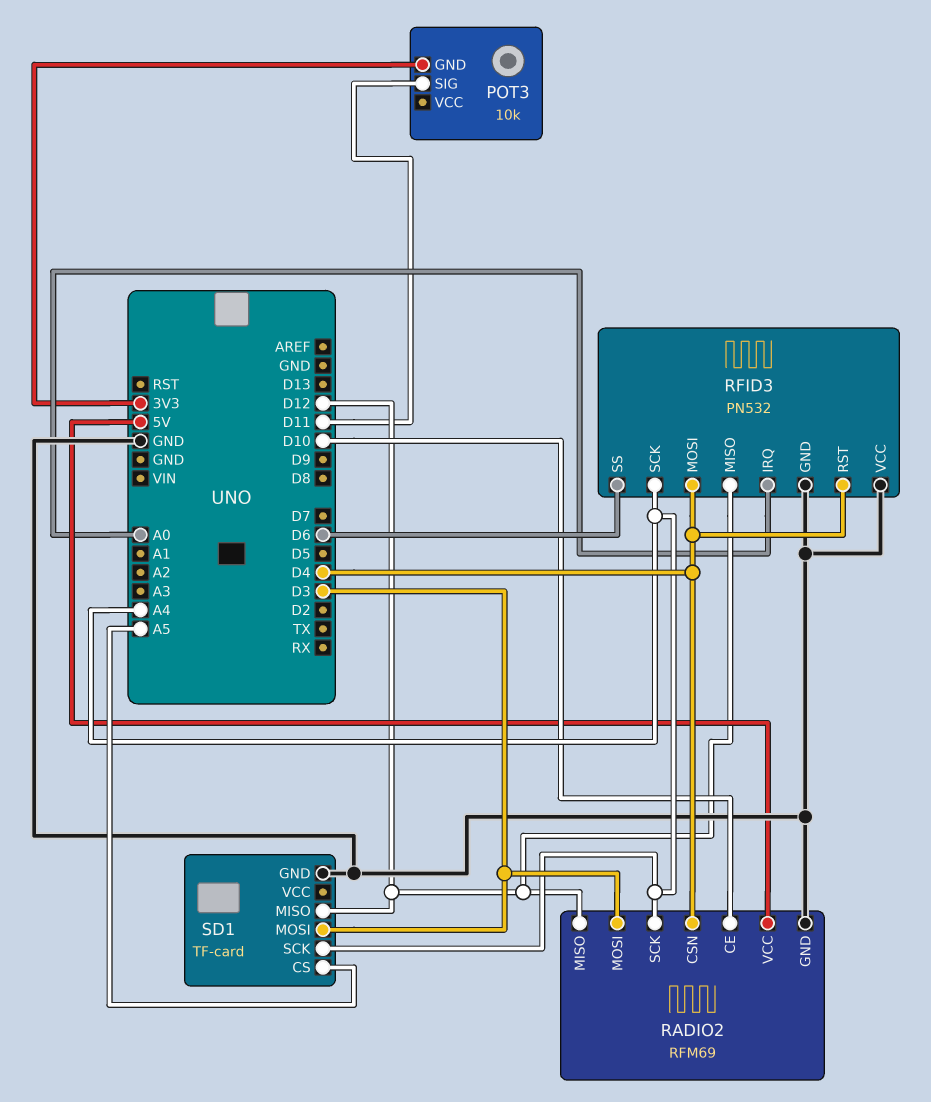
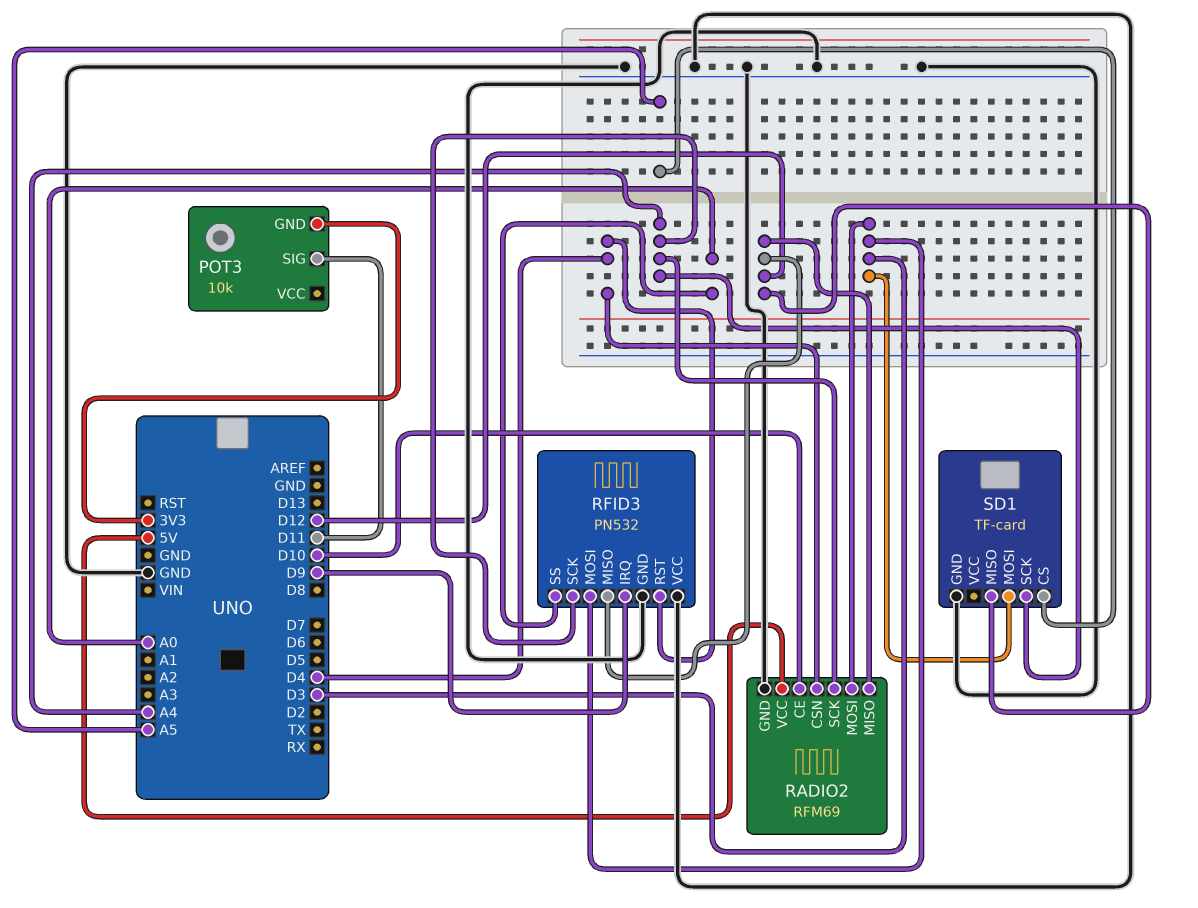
RFID3 pin IRQ: A0 -> D9
RFID3 pin MOSI: D4 -> D3
RFID3 pin SS: D6 -> A0

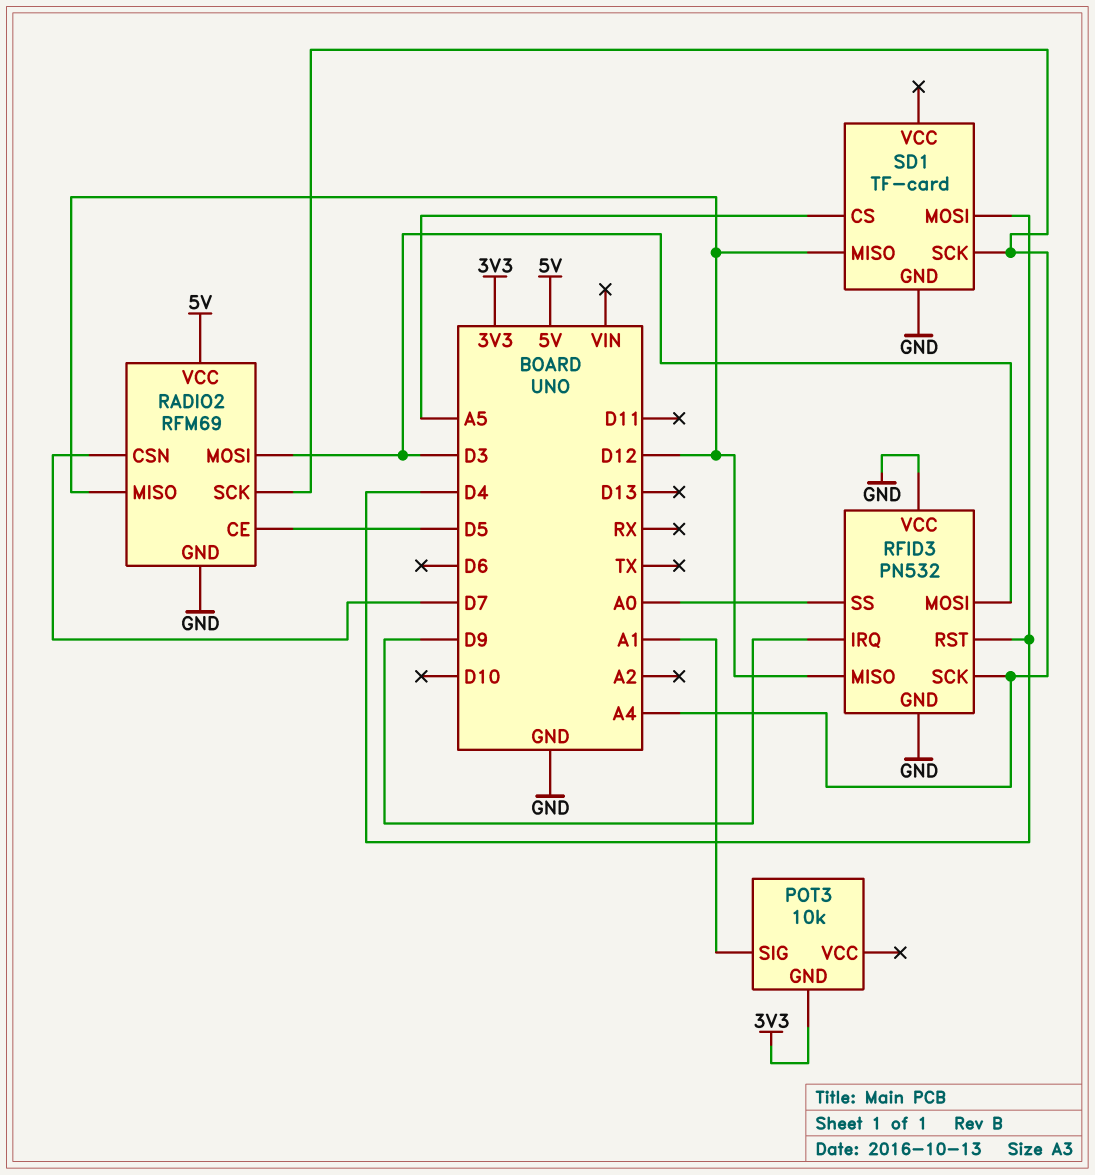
POT3 pin SIG: D11 -> A1
RADIO2 pin CE: D10 -> D5
RADIO2 pin CSN: D4 -> D7
SD1 pin MOSI: D3 -> D4

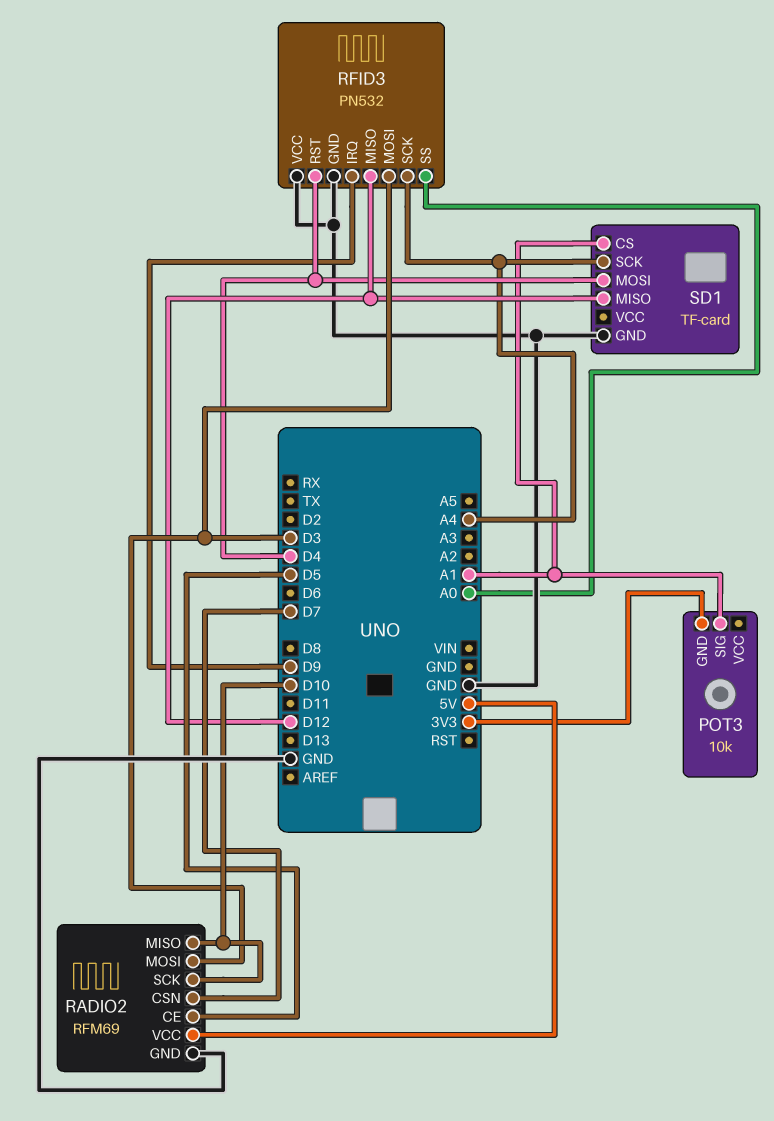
RADIO2 pin MISO: D12 -> D10
RADIO2 pin SCK: A4 -> D10
SD1 pin CS: A5 -> A1

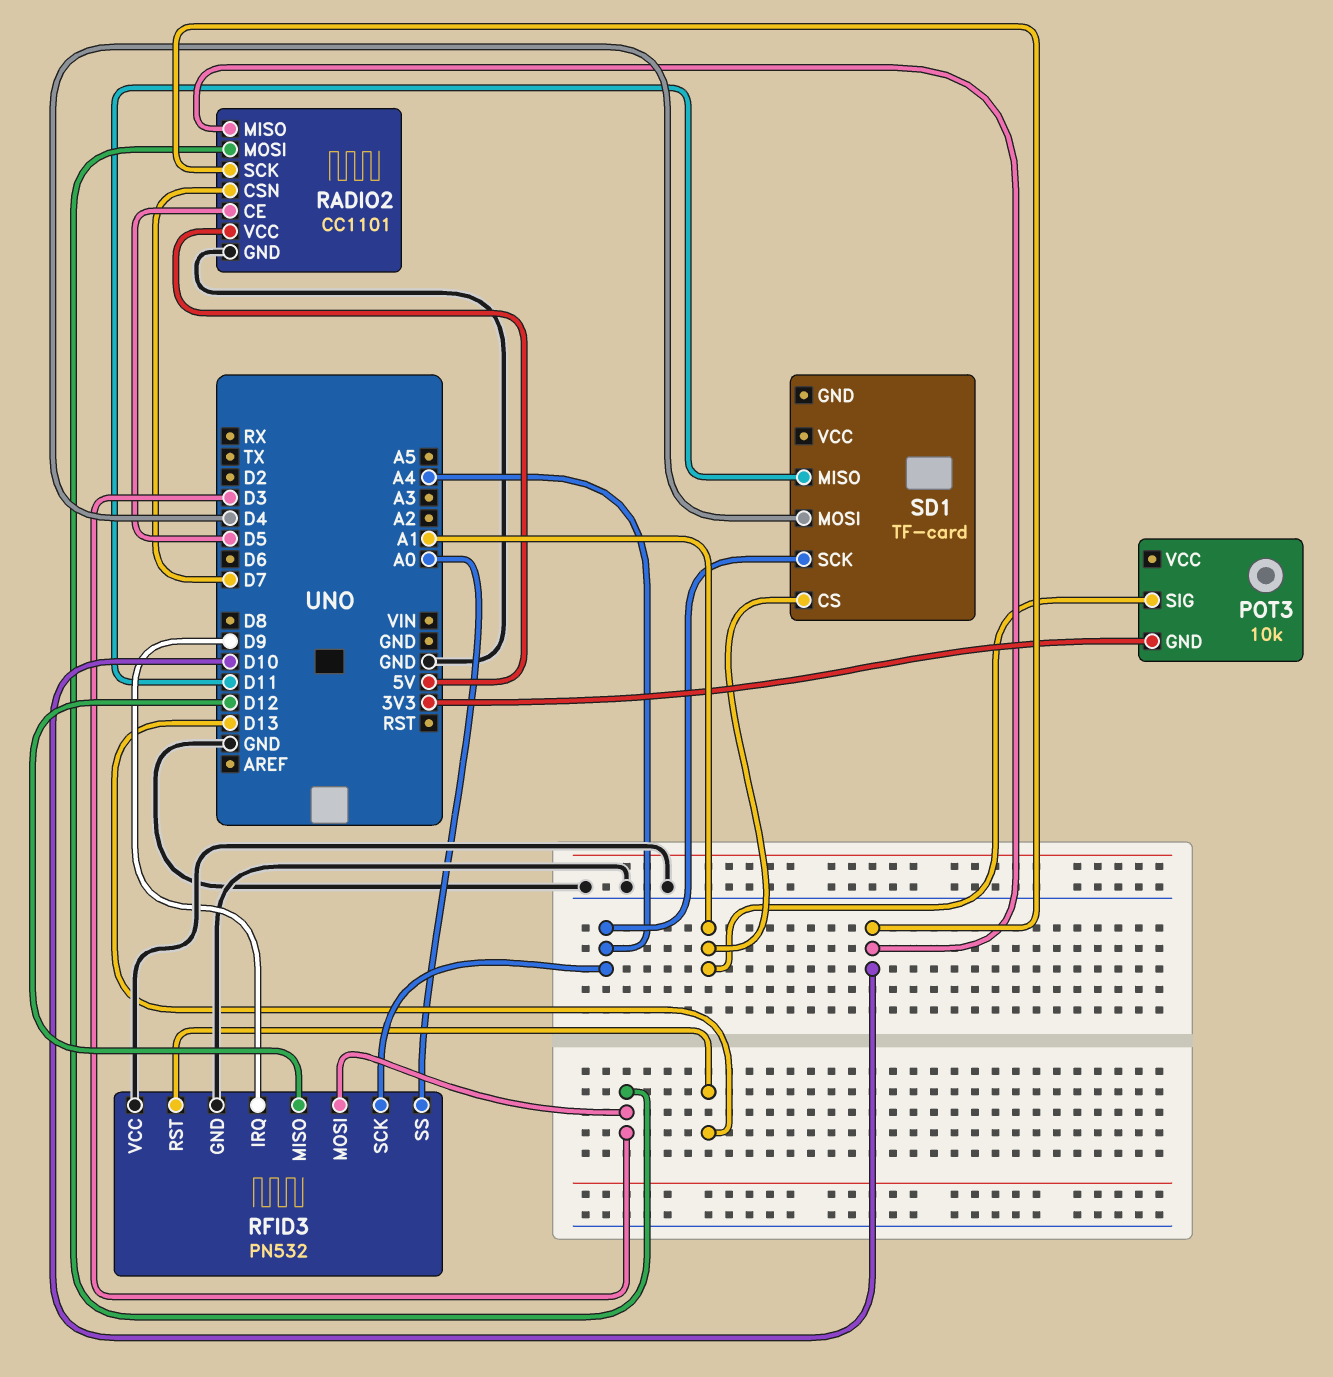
RADIO2: RFM69 -> CC1101
RFID3 pin RST: D4 -> D13
SD1 pin GND: GND -> none
SD1 pin MISO: D12 -> D11

